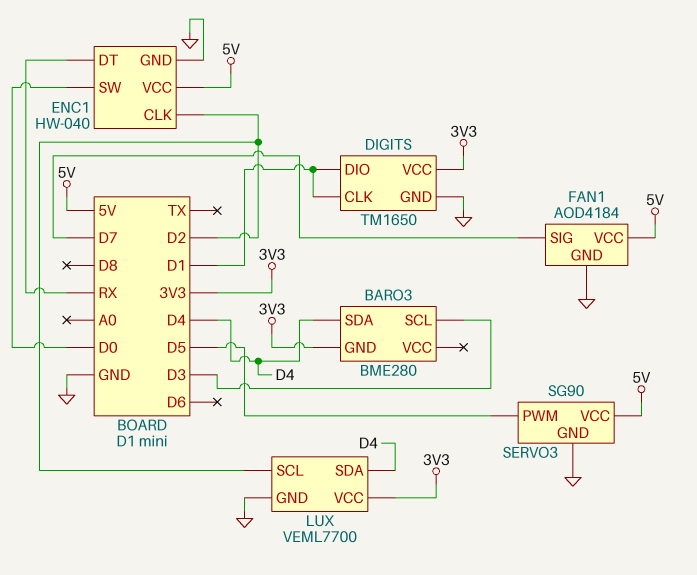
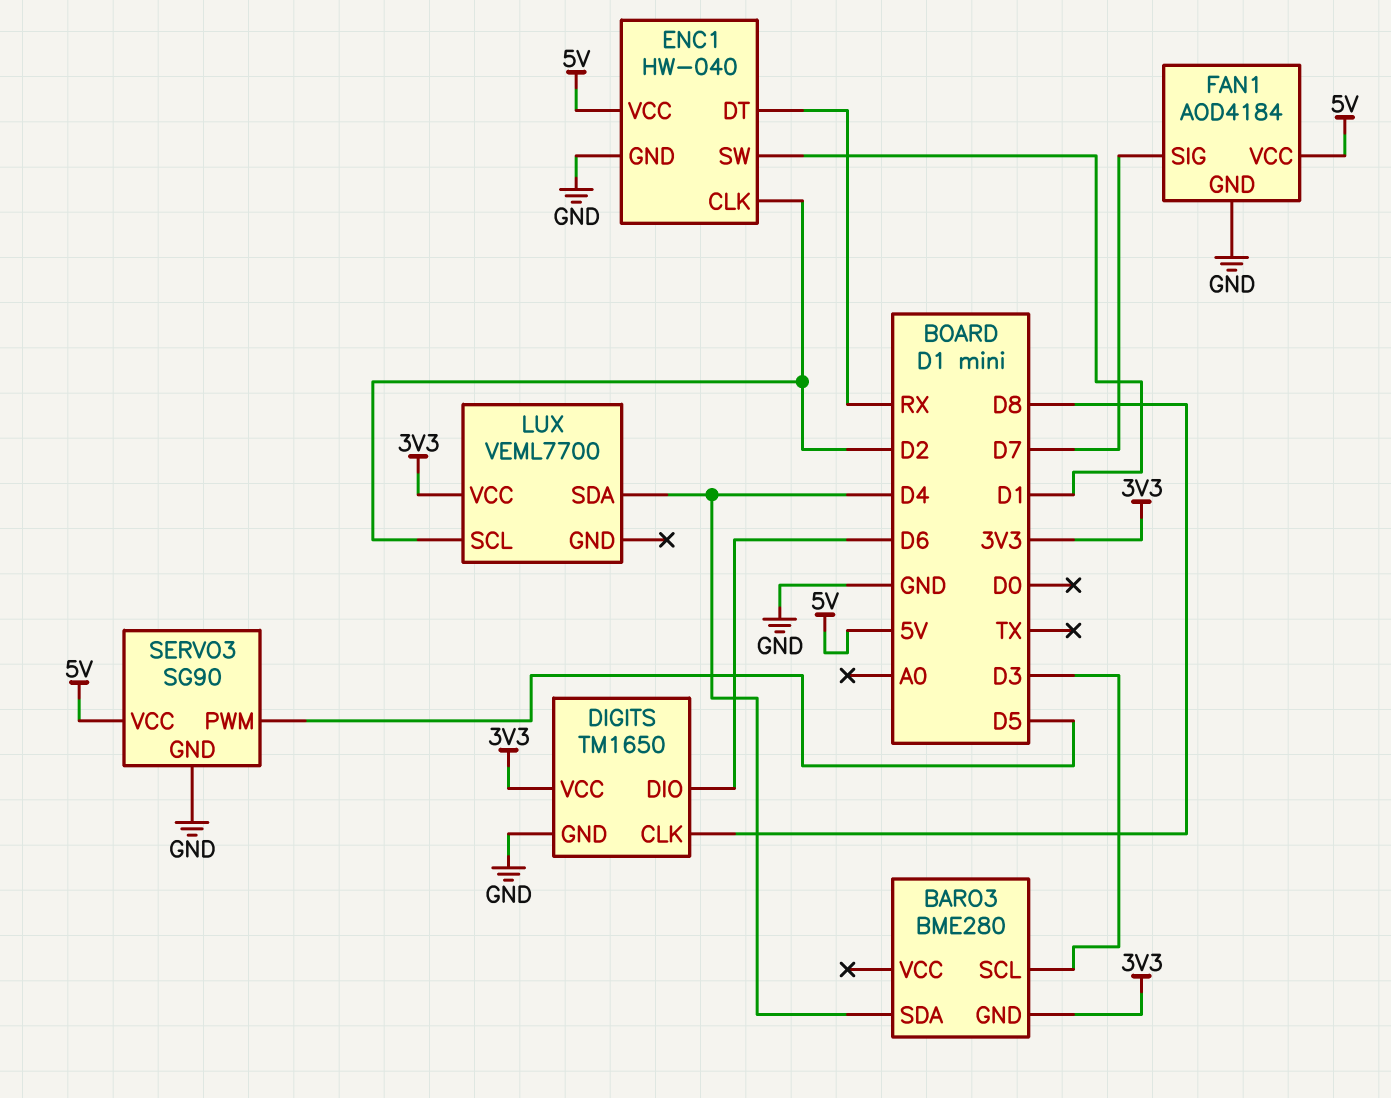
DIGITS pin CLK: D1 -> D8
DIGITS pin DIO: D1 -> D6
ENC1 pin SW: D0 -> D1
LUX pin GND: GND -> none

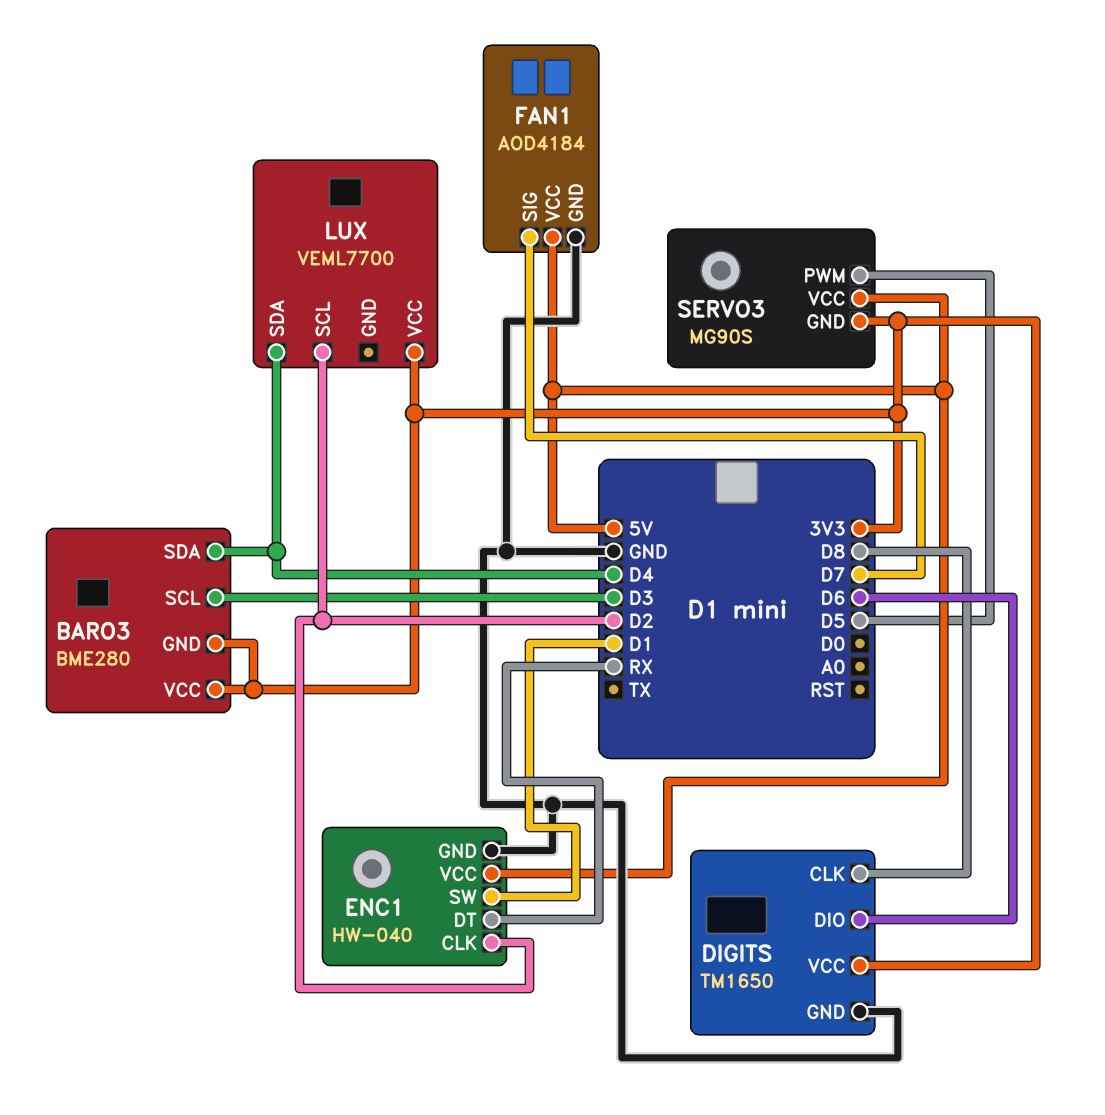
BARO3 pin VCC: none -> 3V3
SERVO3: SG90 -> MG90S
SERVO3 pin GND: GND -> 3V3

